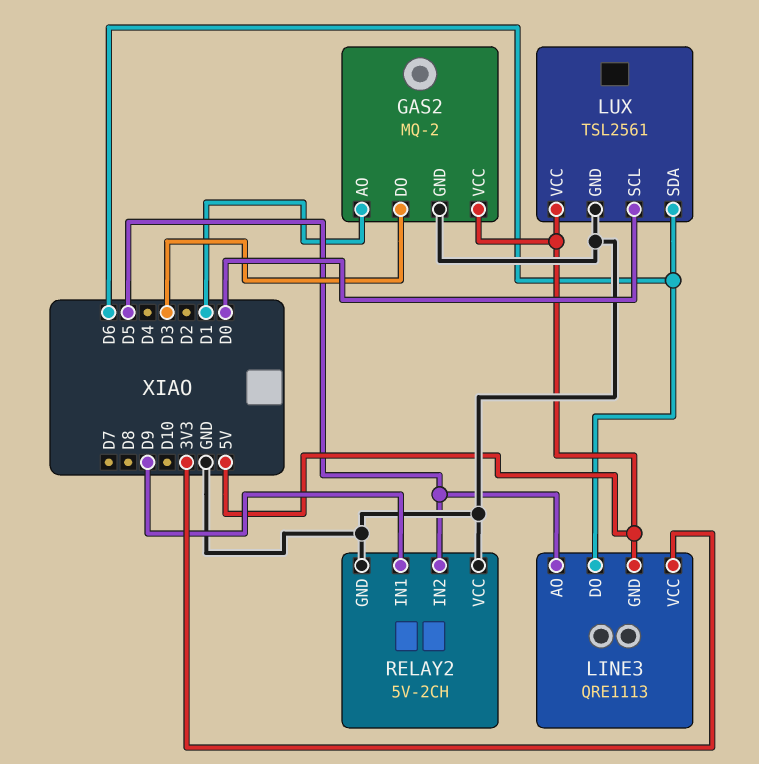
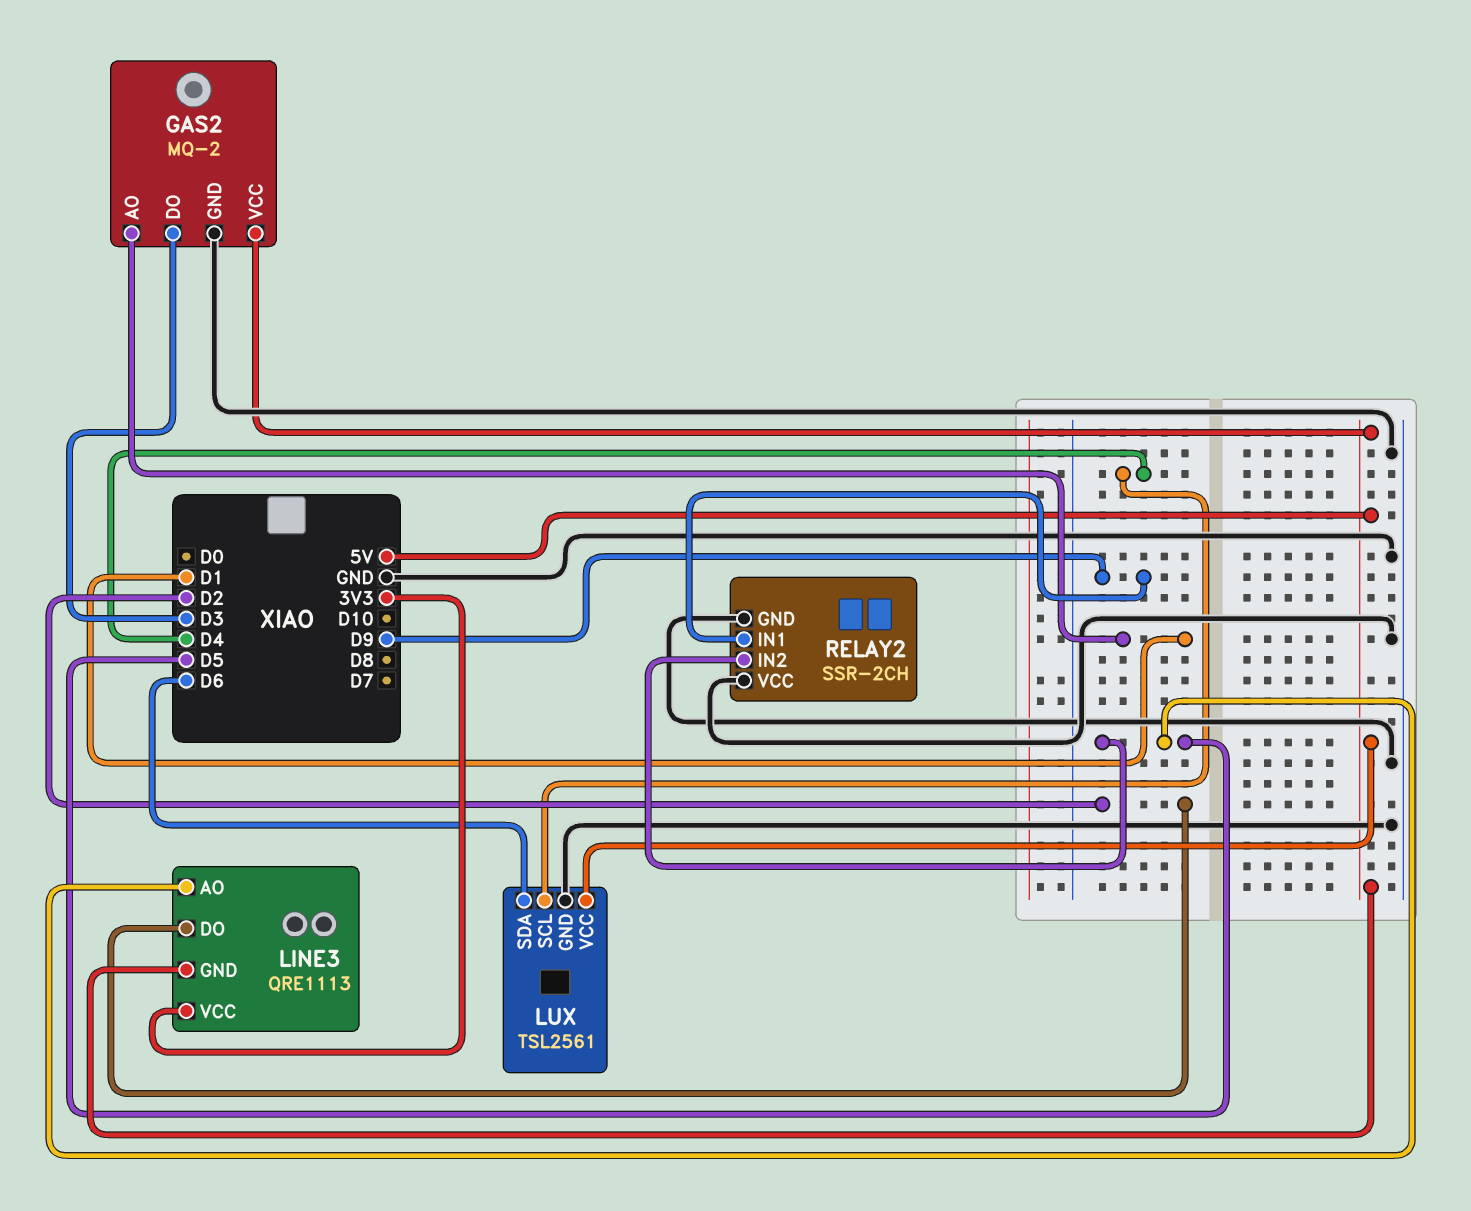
LINE3 pin DO: D6 -> D2
LUX pin SCL: D0 -> D4
RELAY2: 5V-2CH -> SSR-2CH

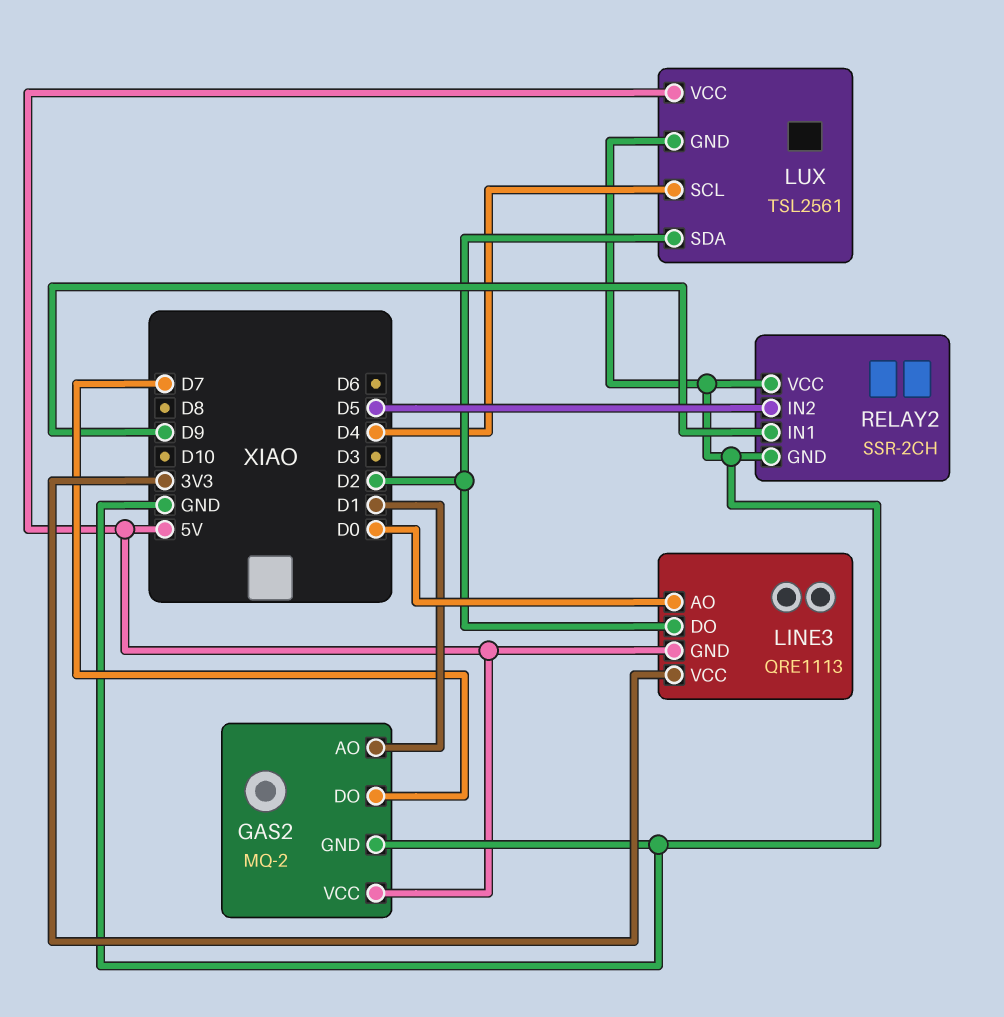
GAS2 pin DO: D3 -> D7
LINE3 pin AO: D5 -> D0
LUX pin SDA: D6 -> D2

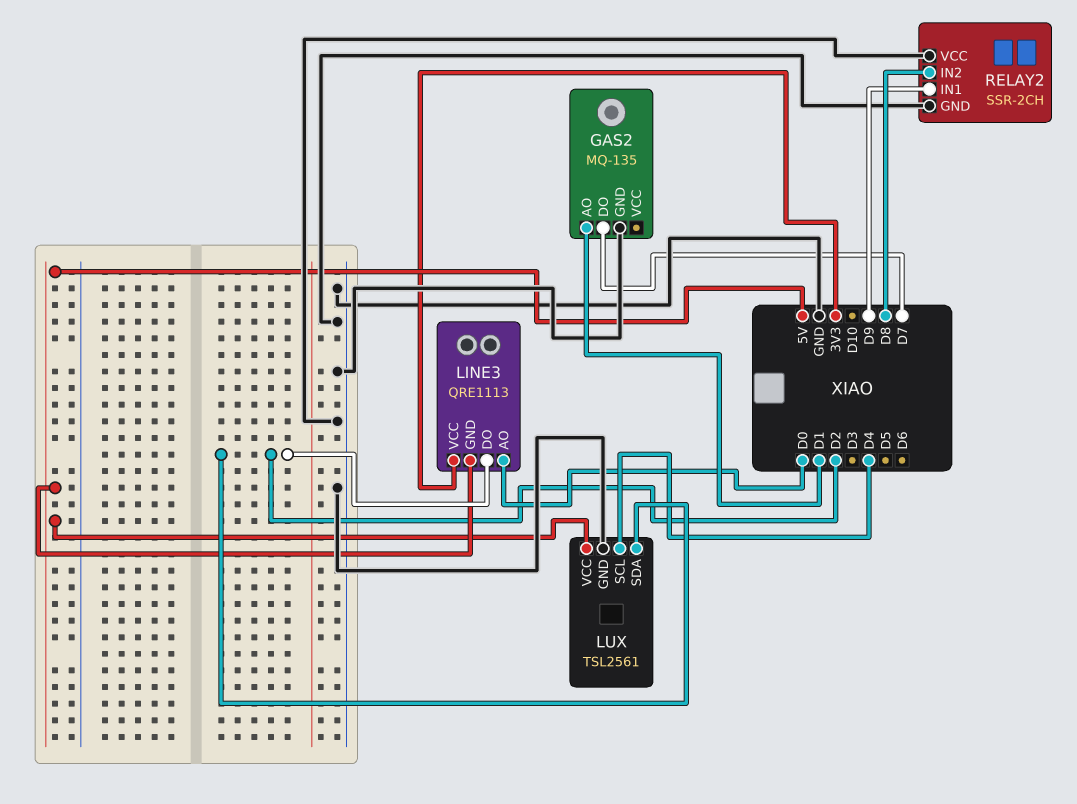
GAS2: MQ-2 -> MQ-135
GAS2 pin VCC: 5V -> none
RELAY2 pin IN2: D5 -> D8

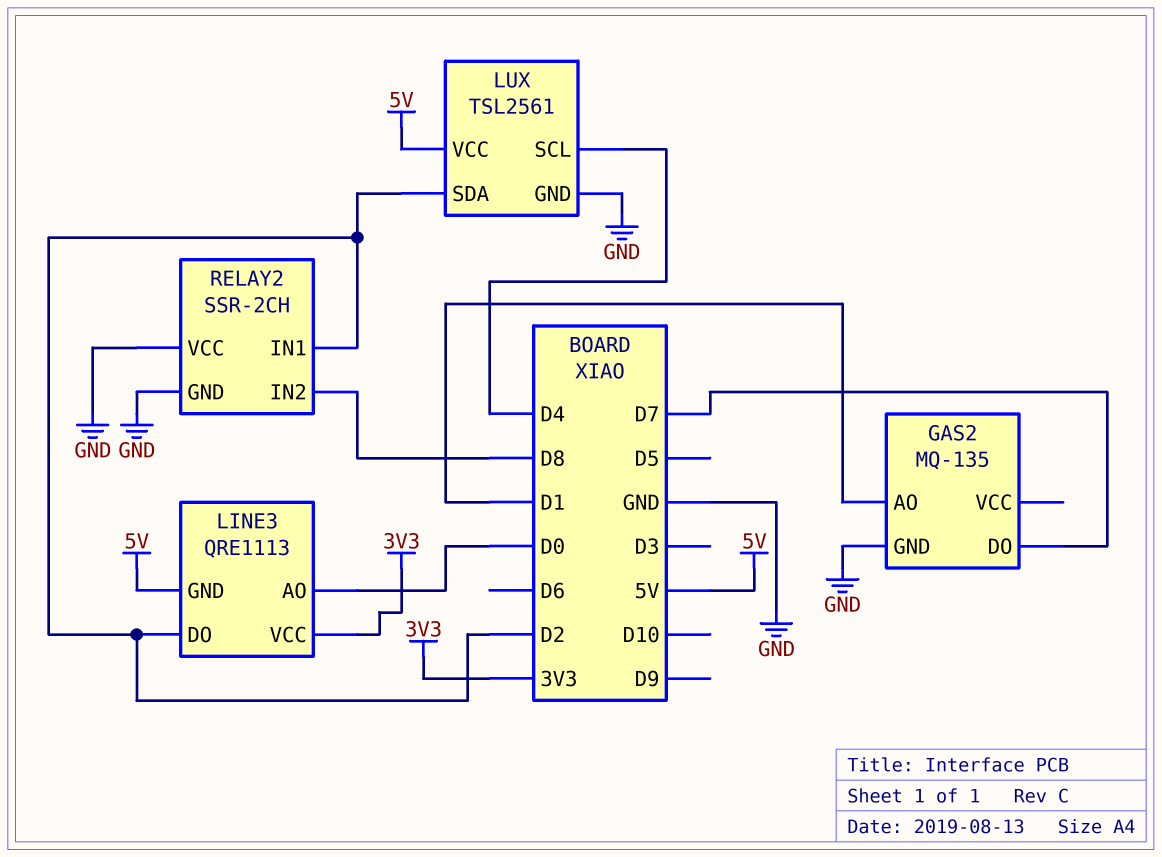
RELAY2 pin IN1: D9 -> D2

